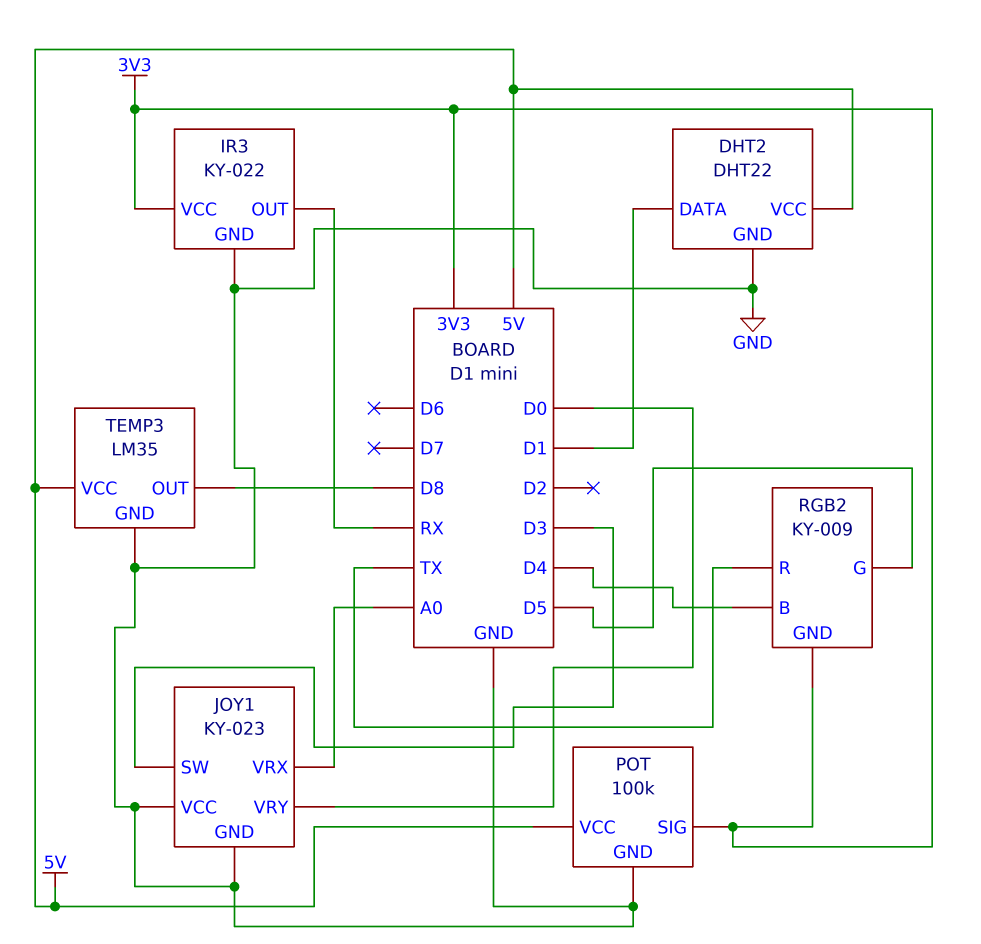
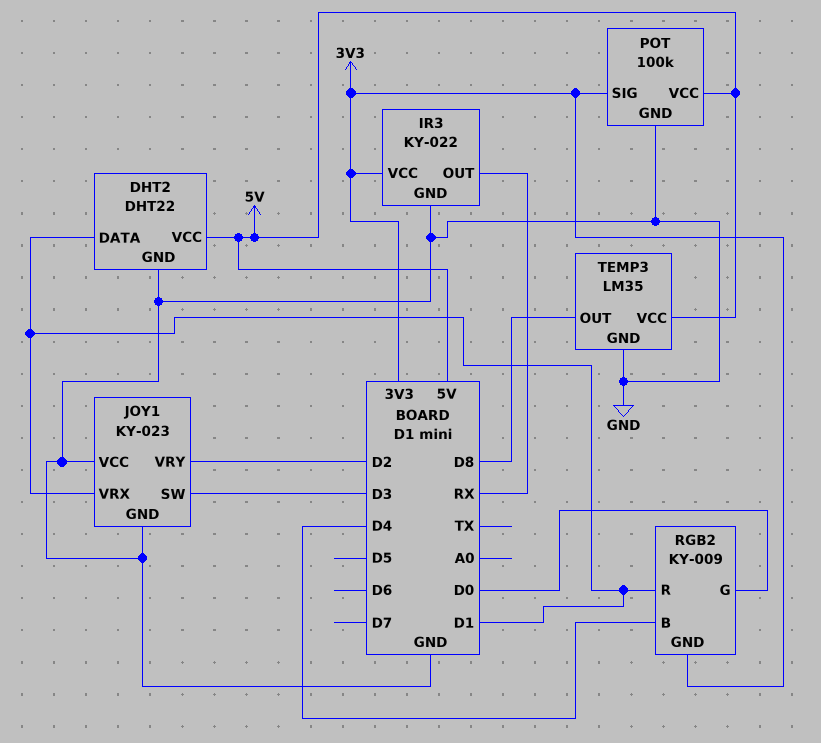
JOY1 pin VRX: A0 -> D1
JOY1 pin VRY: D0 -> D2
RGB2 pin G: D5 -> D0
RGB2 pin R: TX -> D1

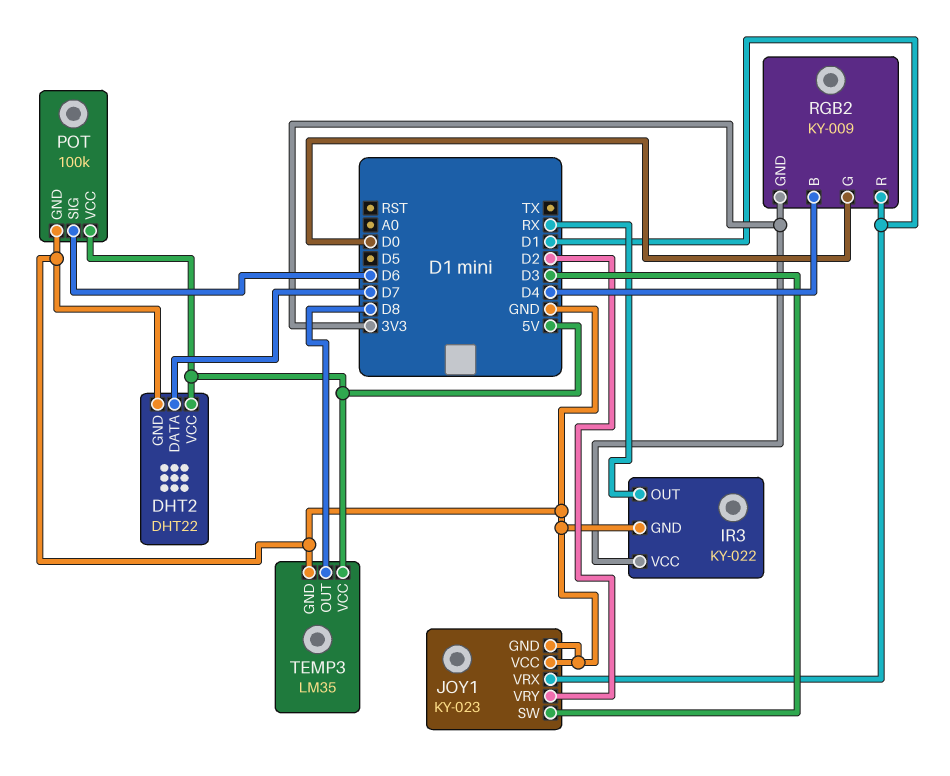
DHT2 pin DATA: D1 -> D7
POT pin SIG: 3V3 -> D6

